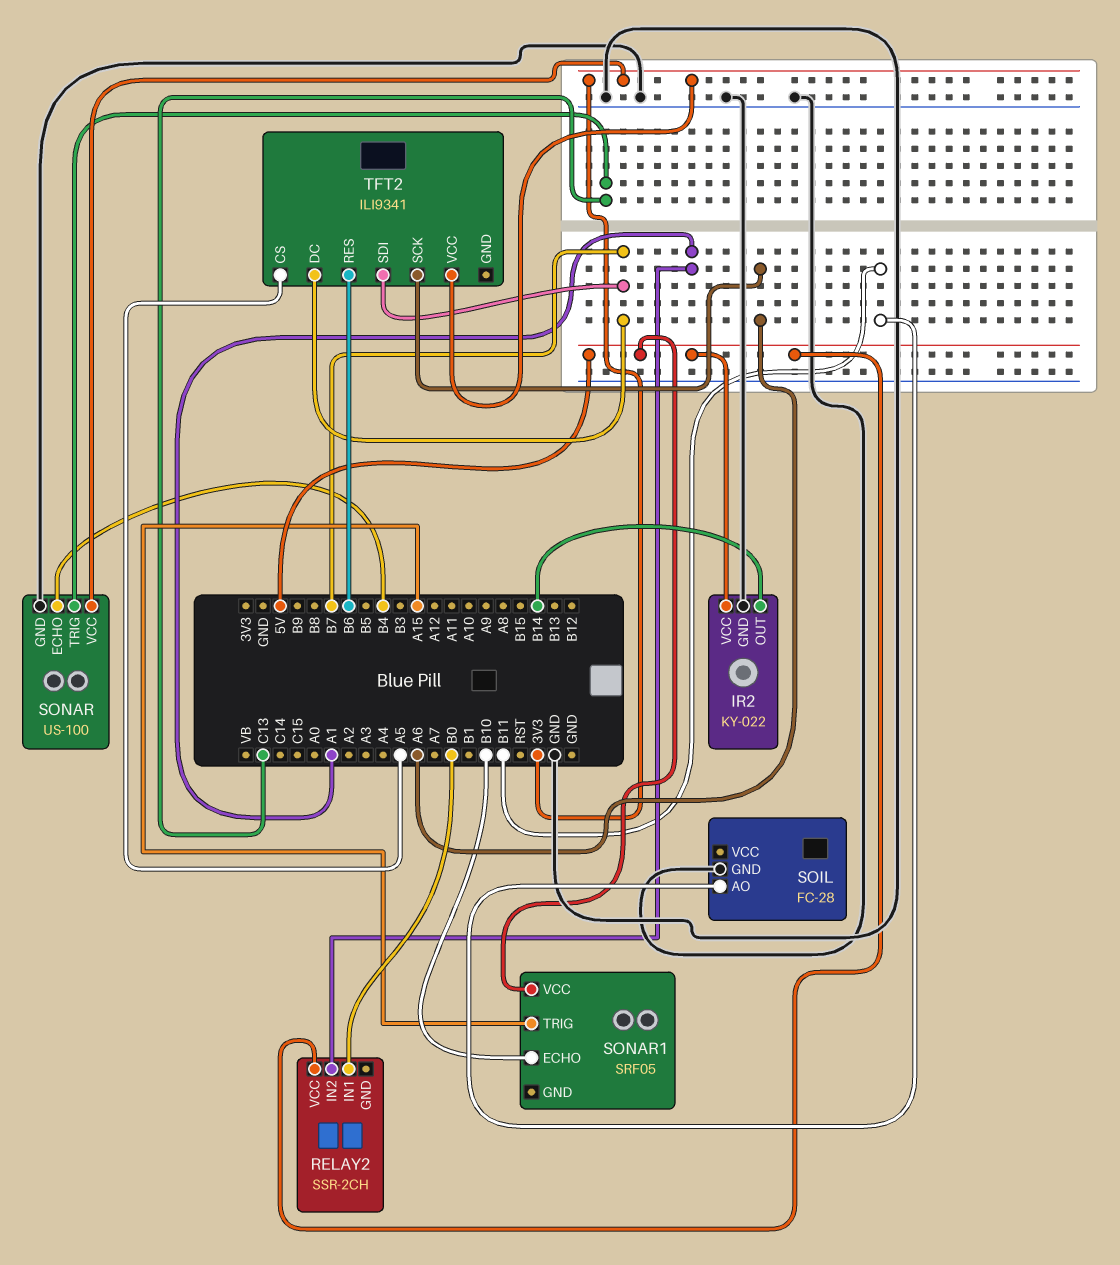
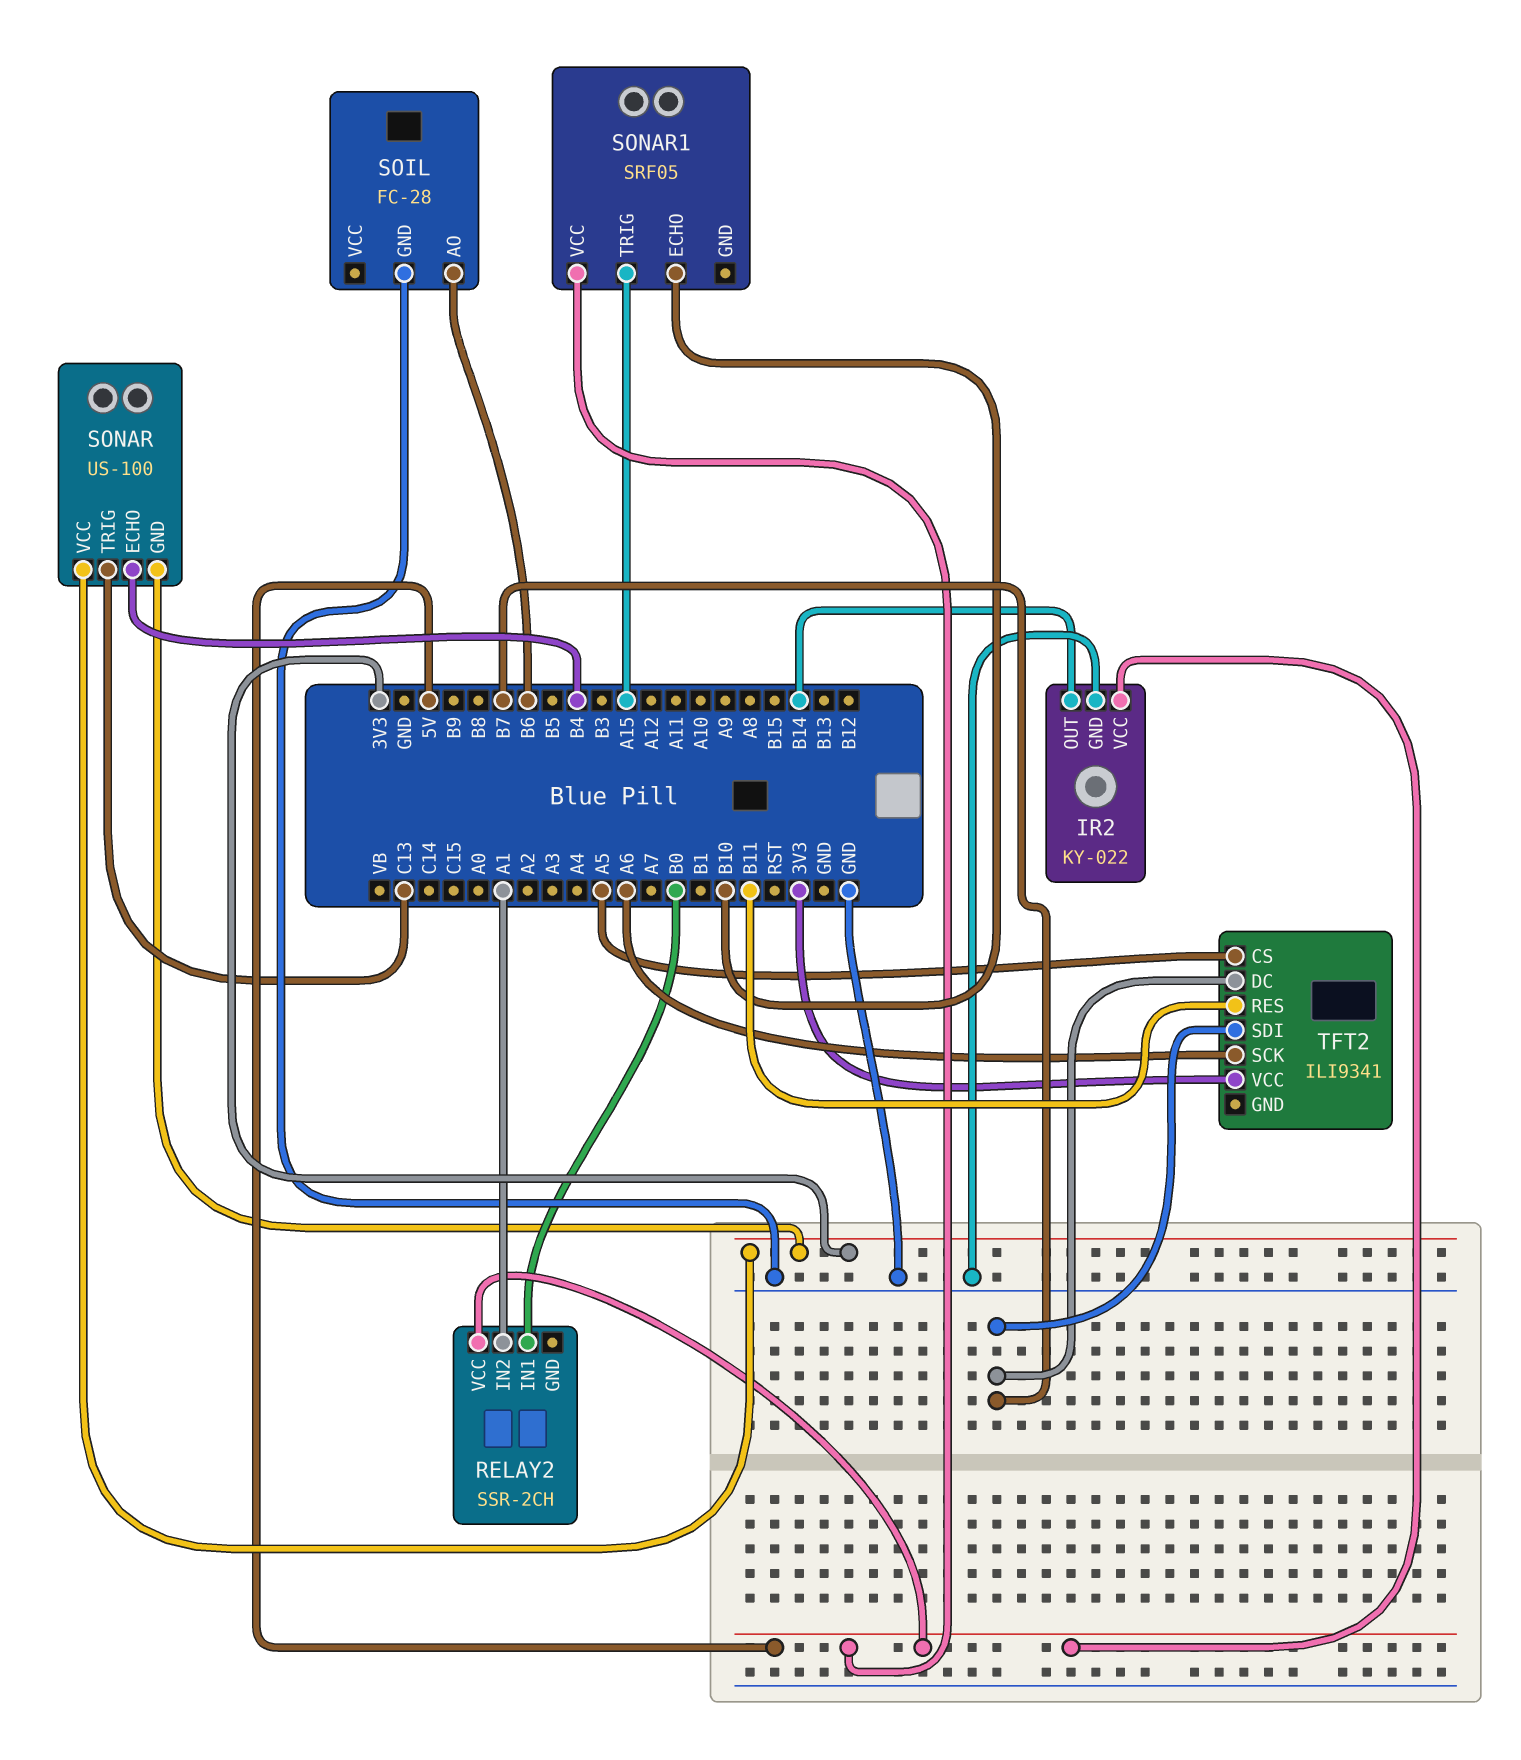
SOIL pin AO: B11 -> B6
SONAR pin GND: GND -> 3V3
TFT2 pin RES: B6 -> B11

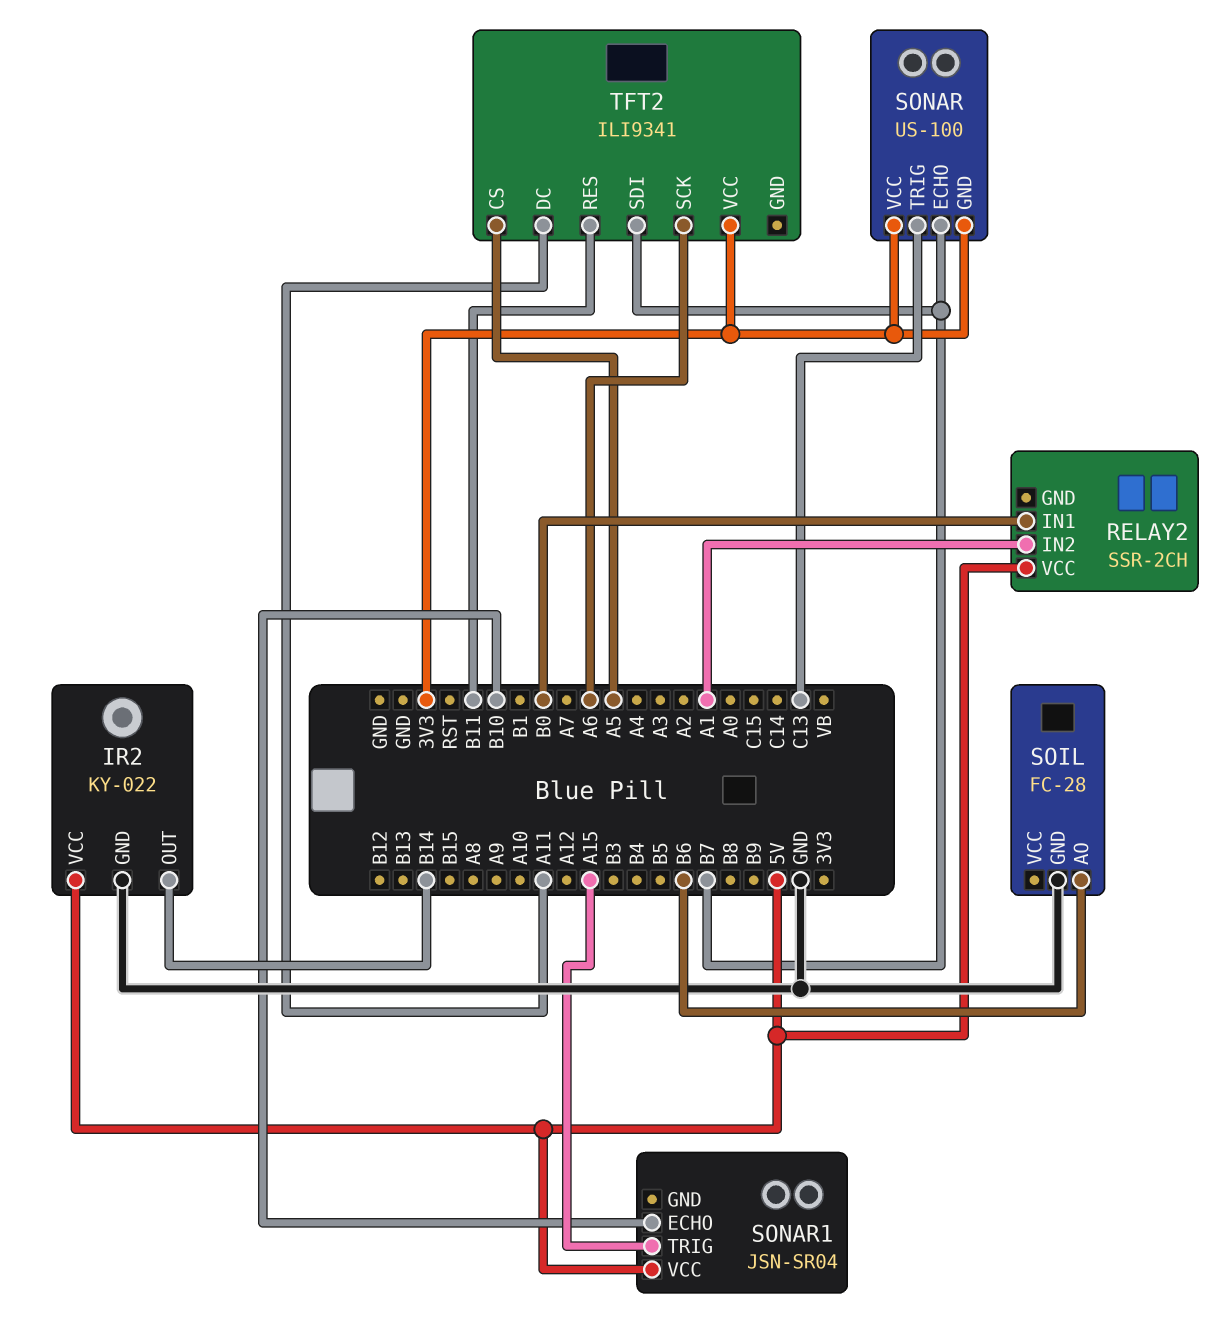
SONAR pin ECHO: B4 -> B7
SONAR1: SRF05 -> JSN-SR04
TFT2 pin DC: B7 -> A11

